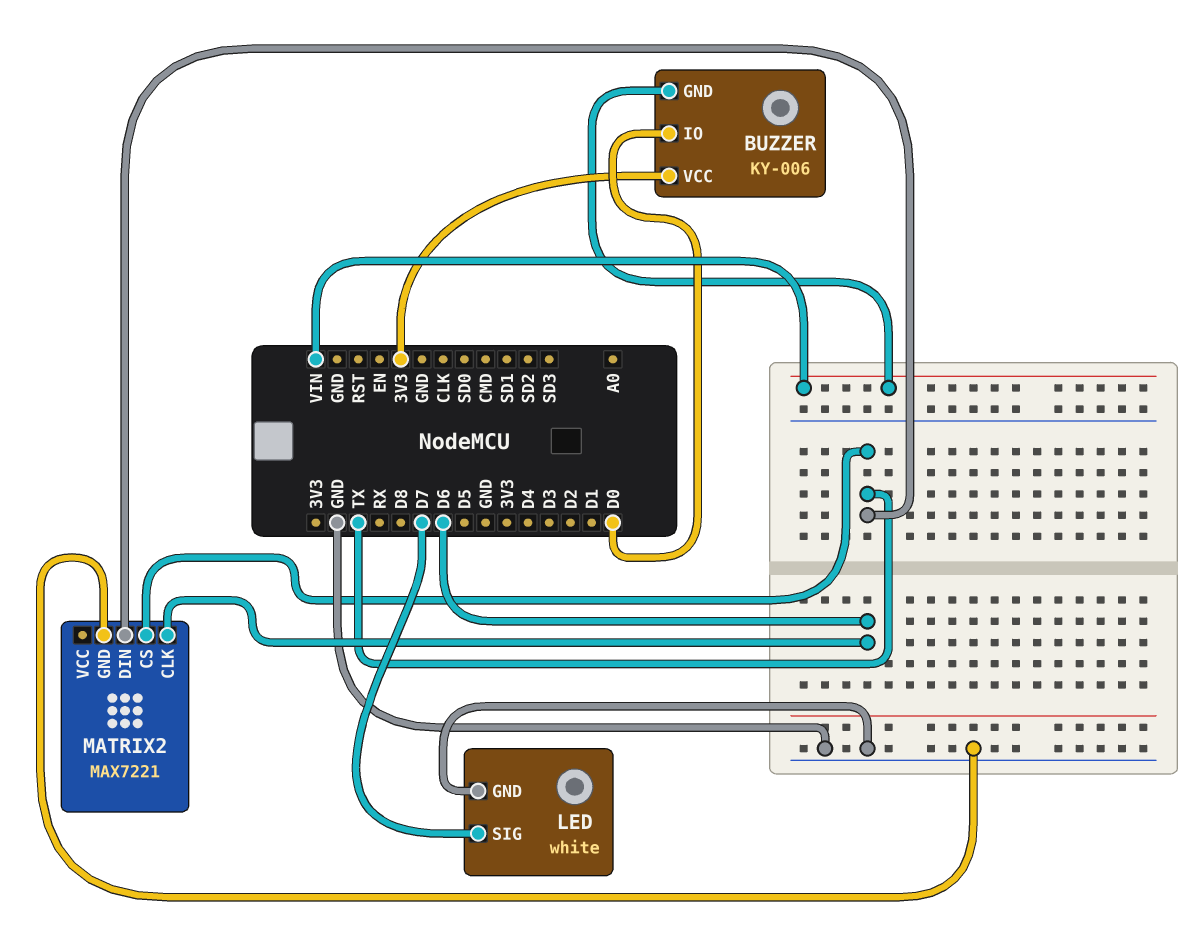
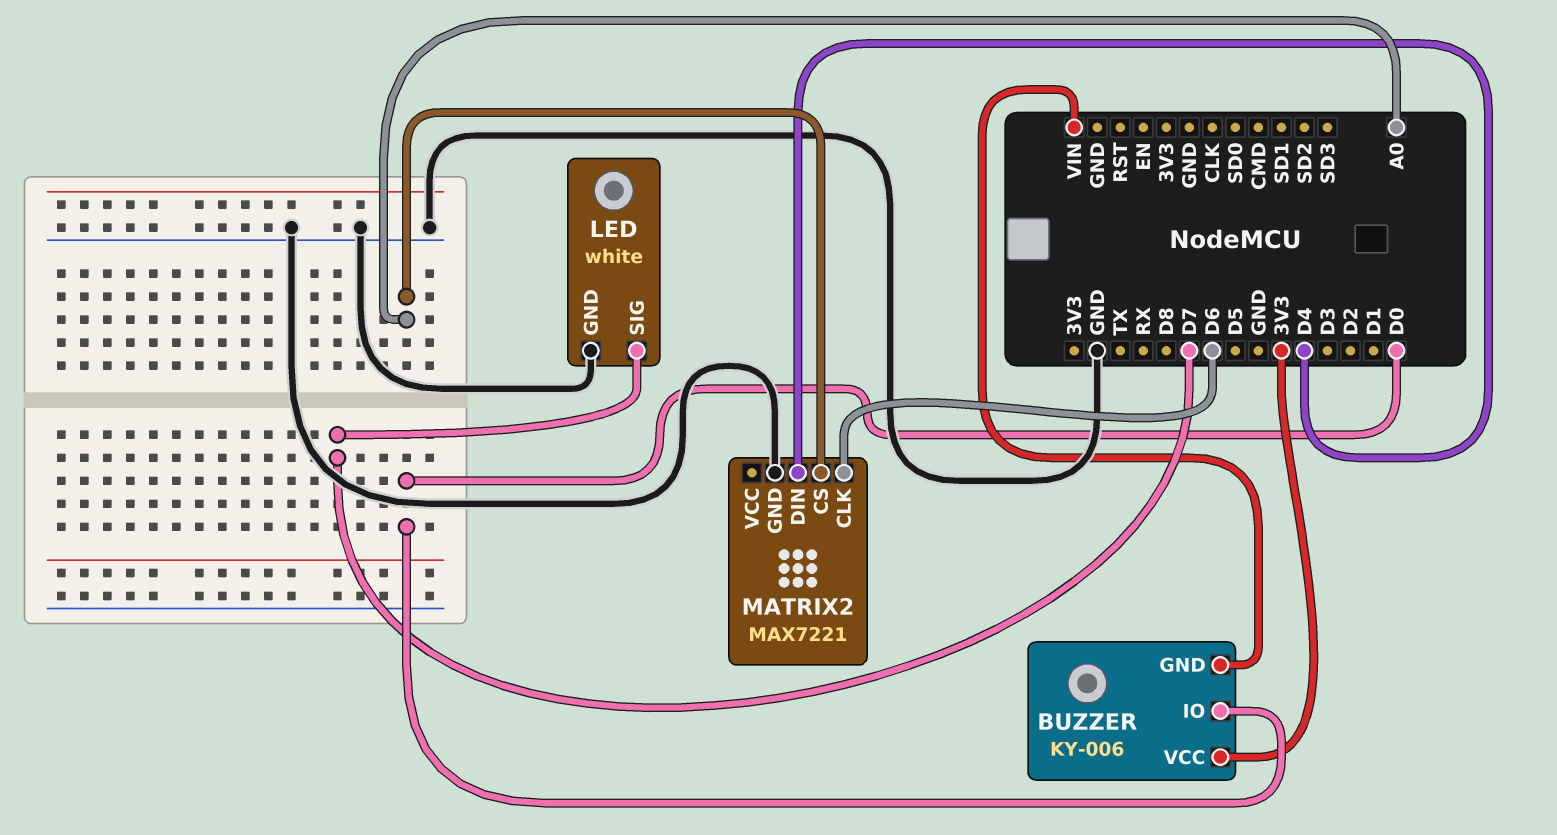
MATRIX2 pin CS: TX -> A0
MATRIX2 pin DIN: TX -> D4

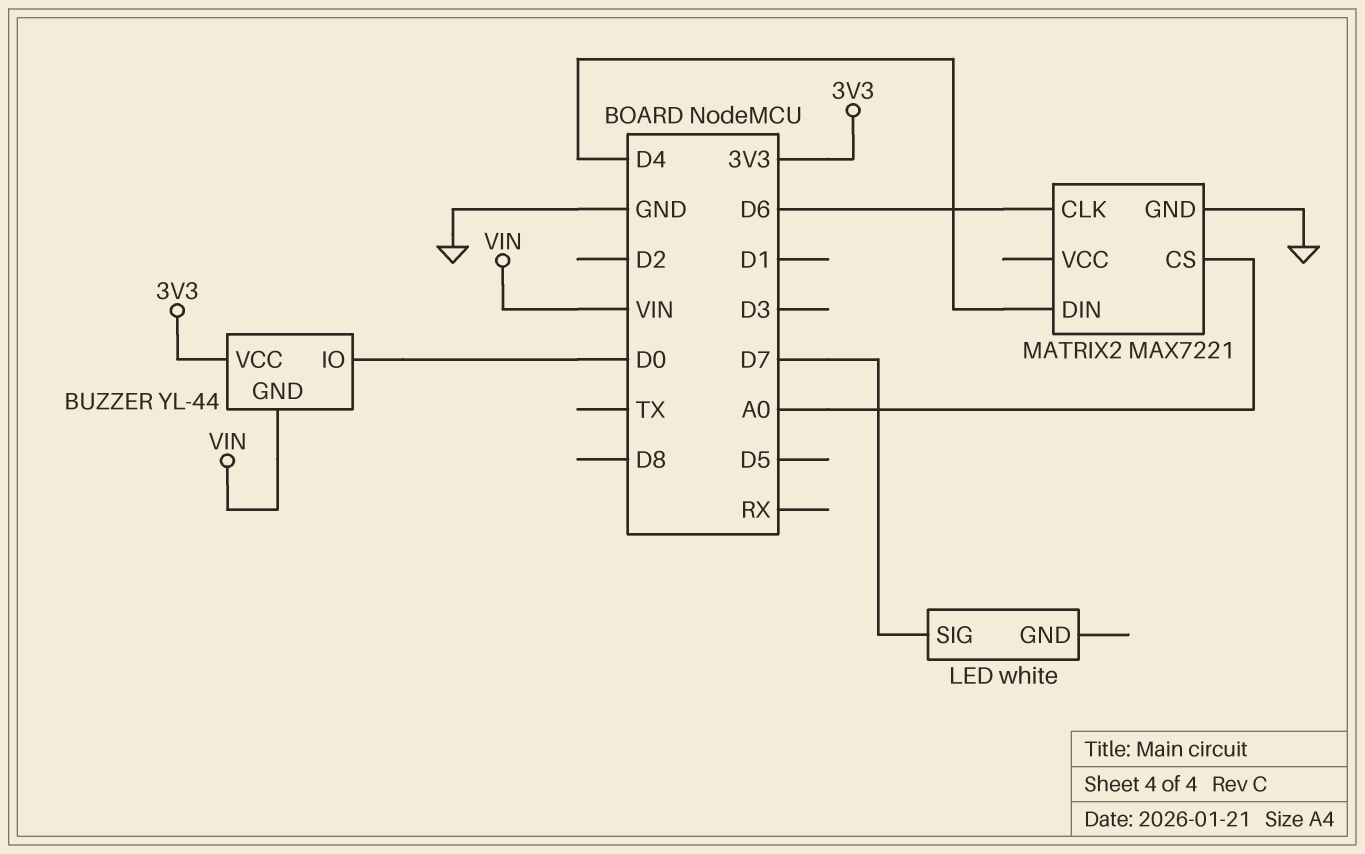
BUZZER: KY-006 -> YL-44
LED pin GND: GND -> none

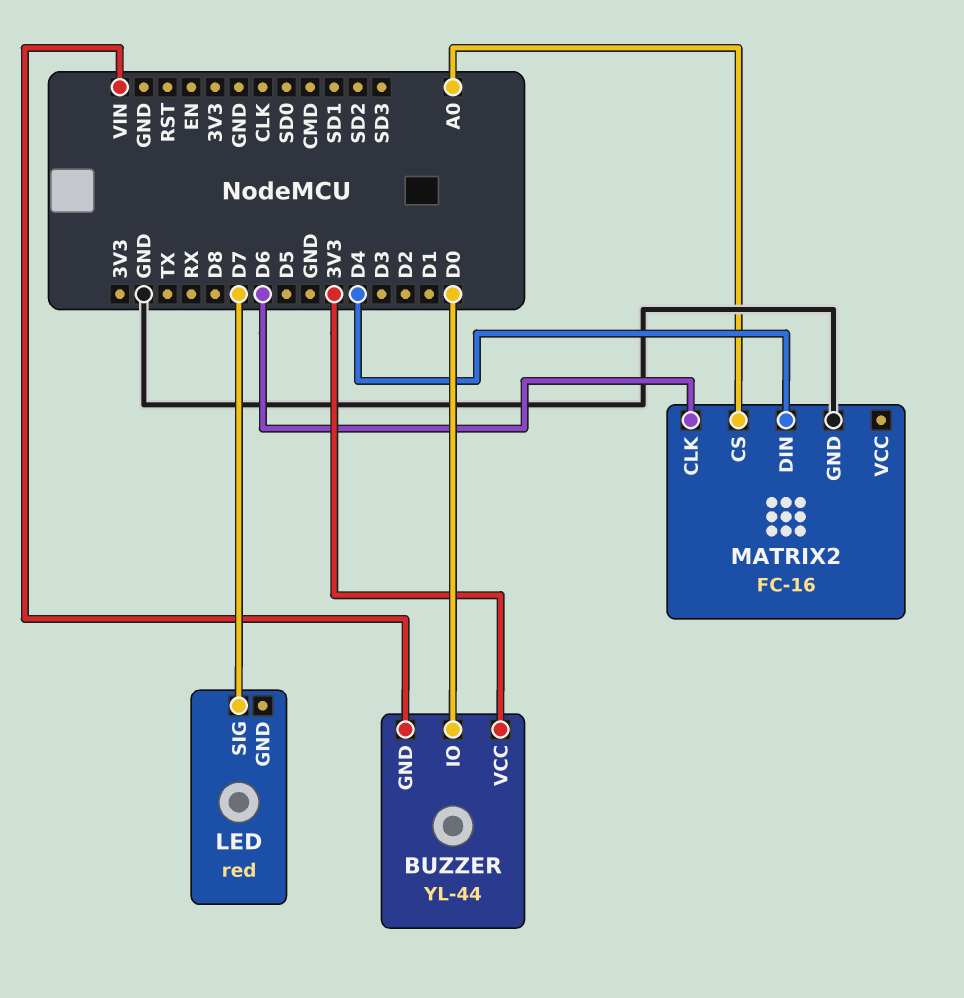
LED: white -> red
MATRIX2: MAX7221 -> FC-16

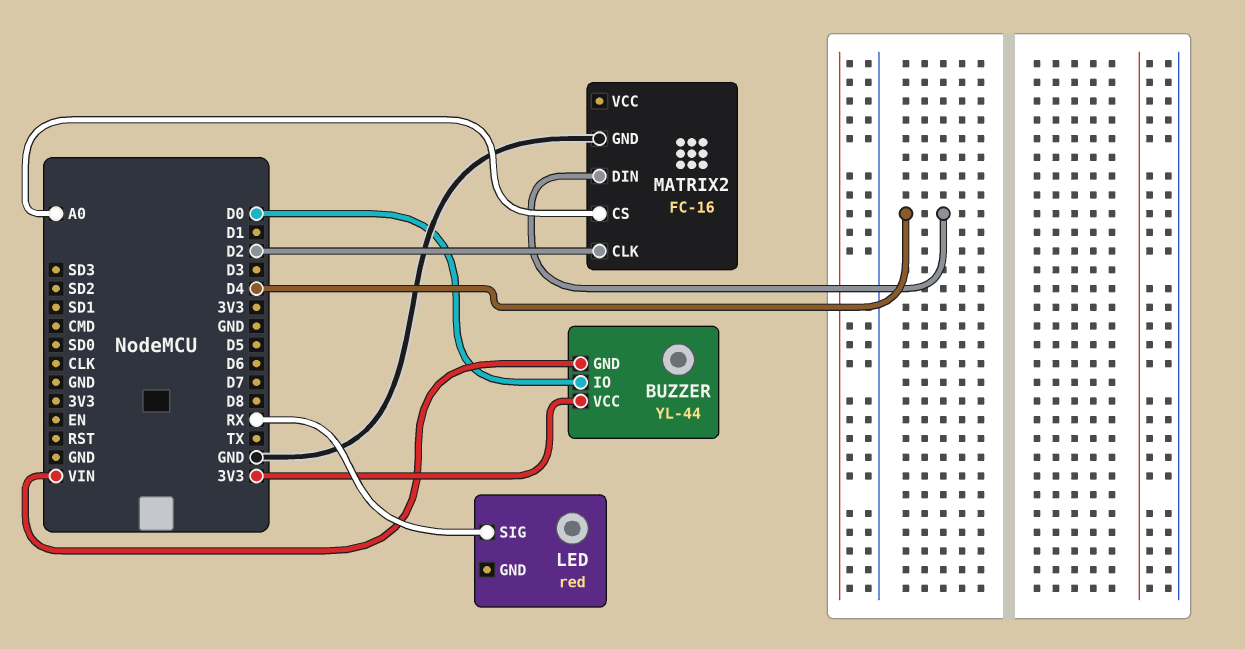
LED pin SIG: D7 -> RX
MATRIX2 pin CLK: D6 -> D2

